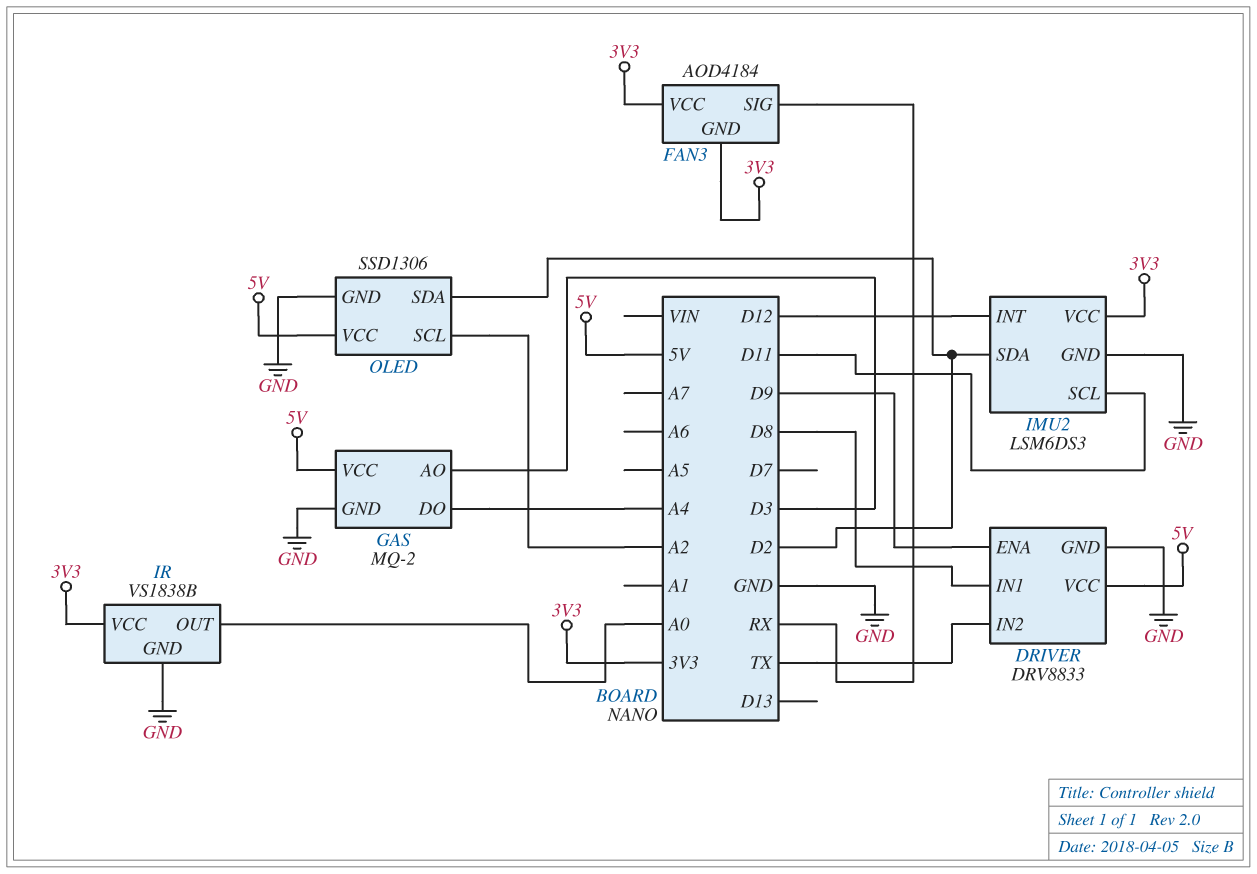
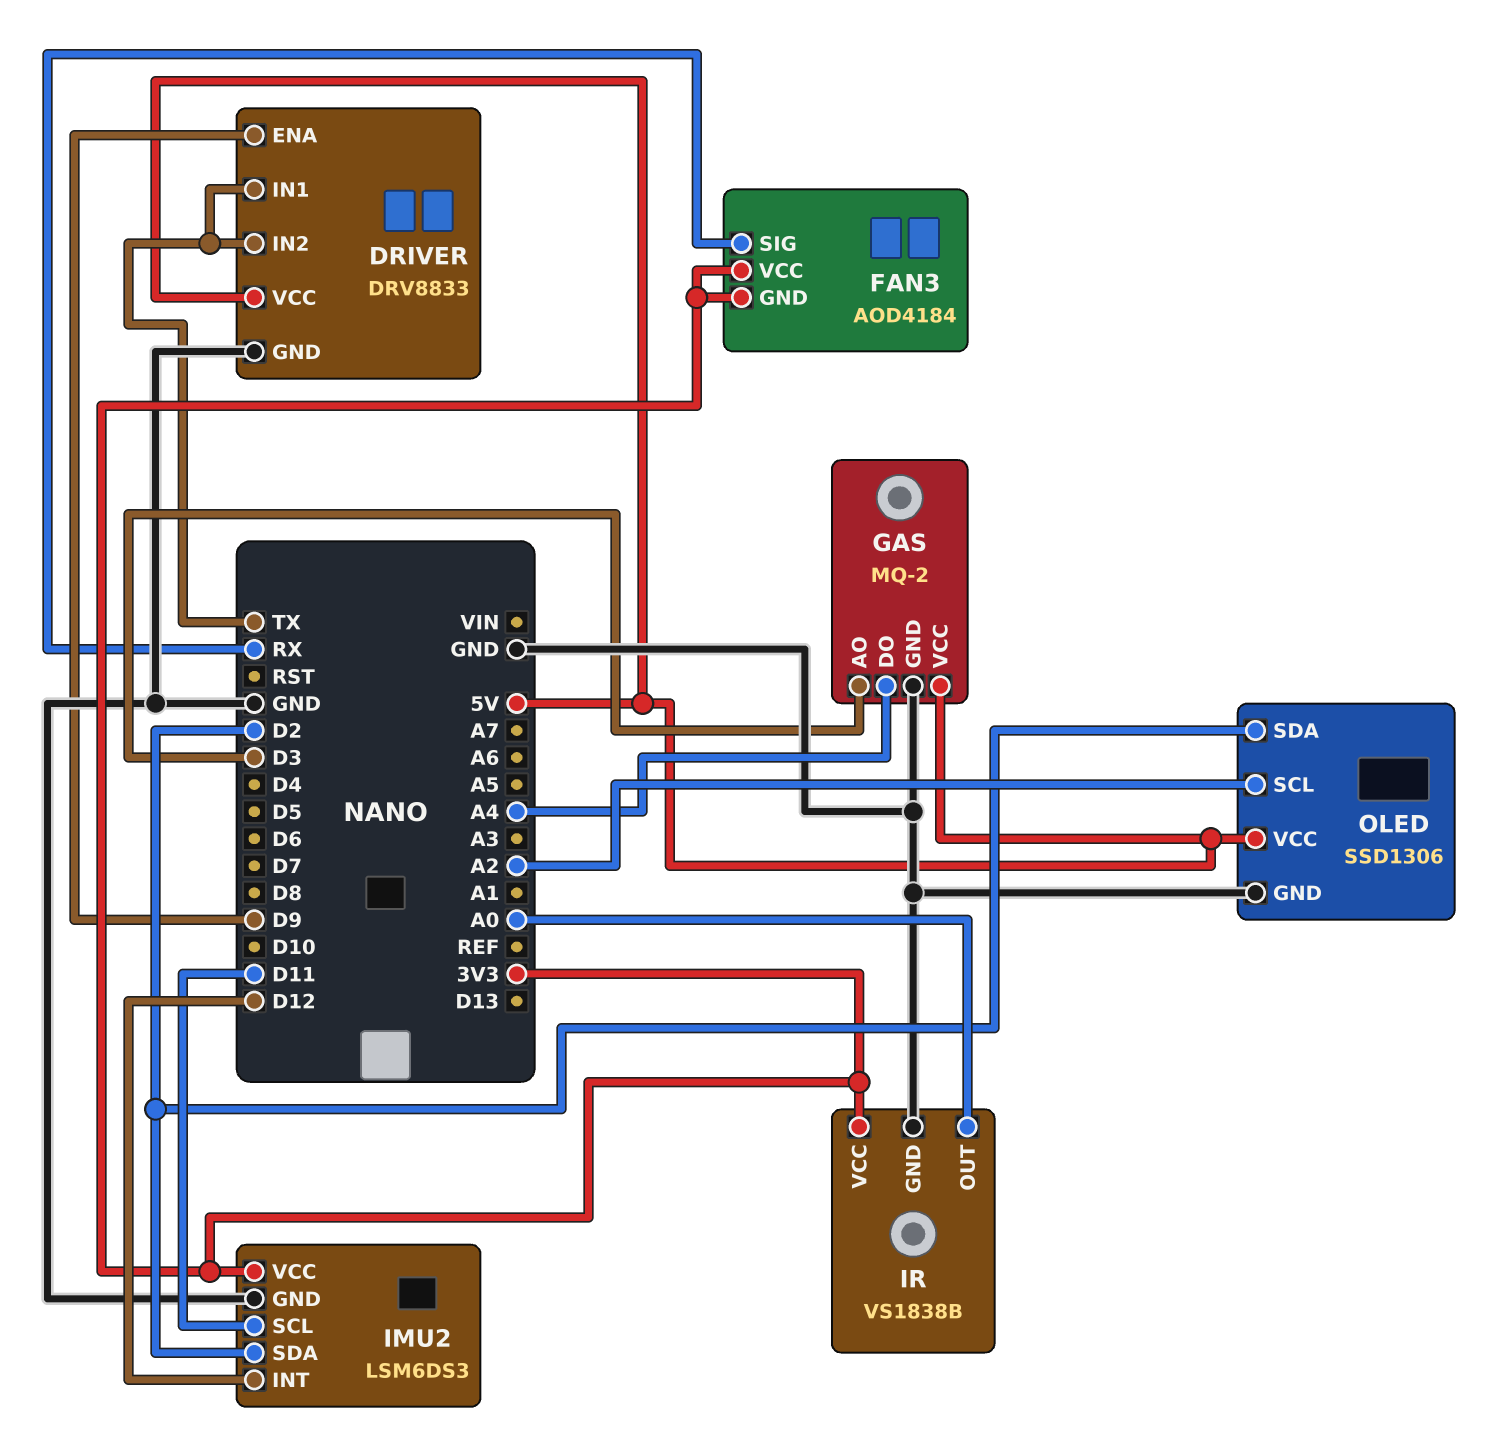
DRIVER pin IN1: D8 -> TX

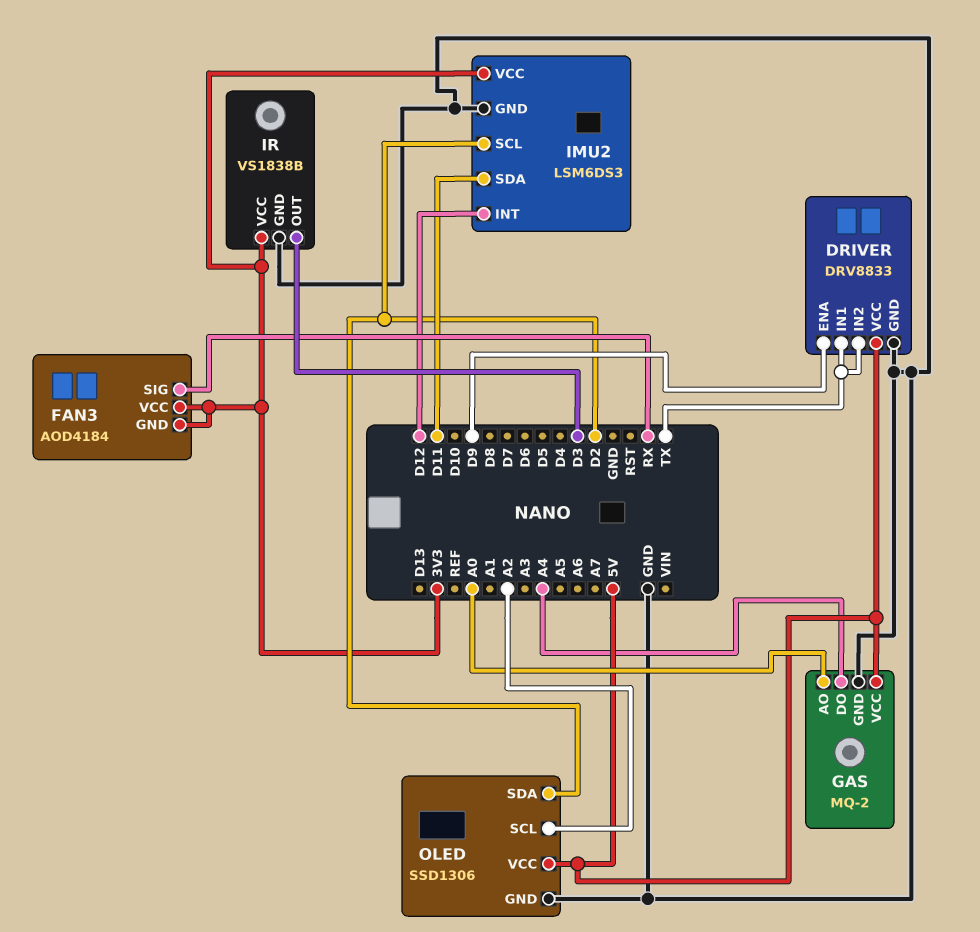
GAS pin AO: D3 -> A0
IMU2 pin SCL: D11 -> D2
IMU2 pin SDA: D2 -> D11
IR pin OUT: A0 -> D3

